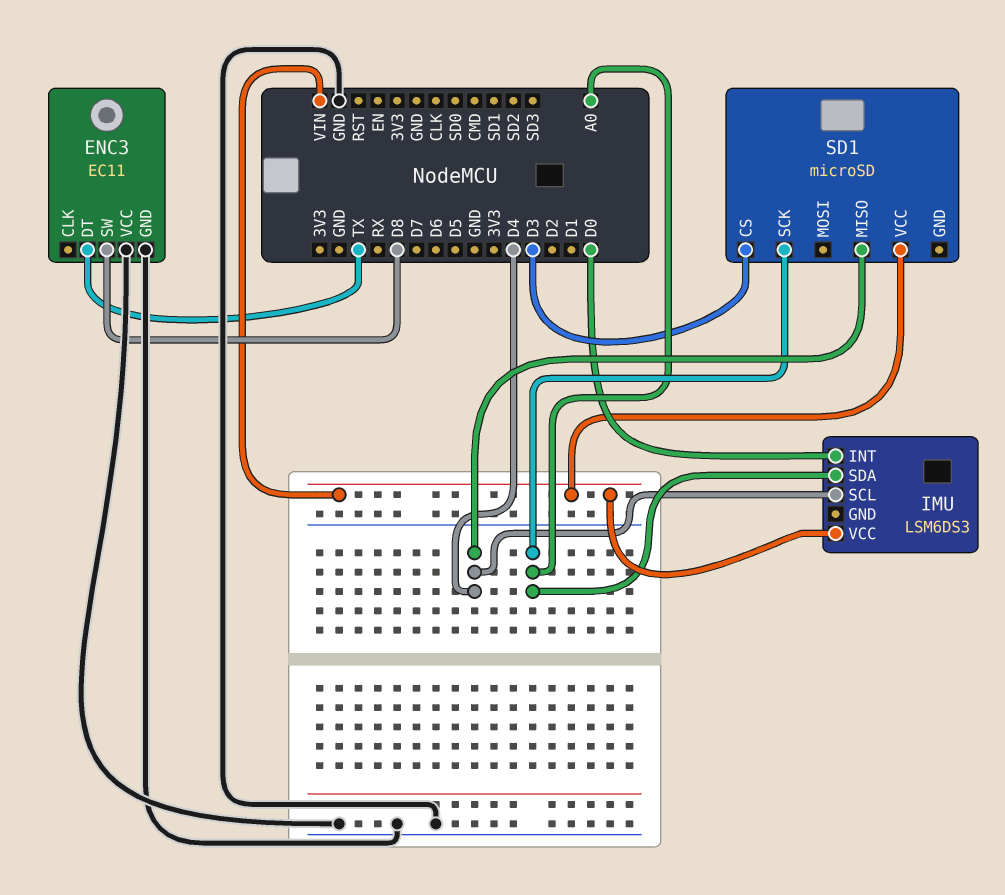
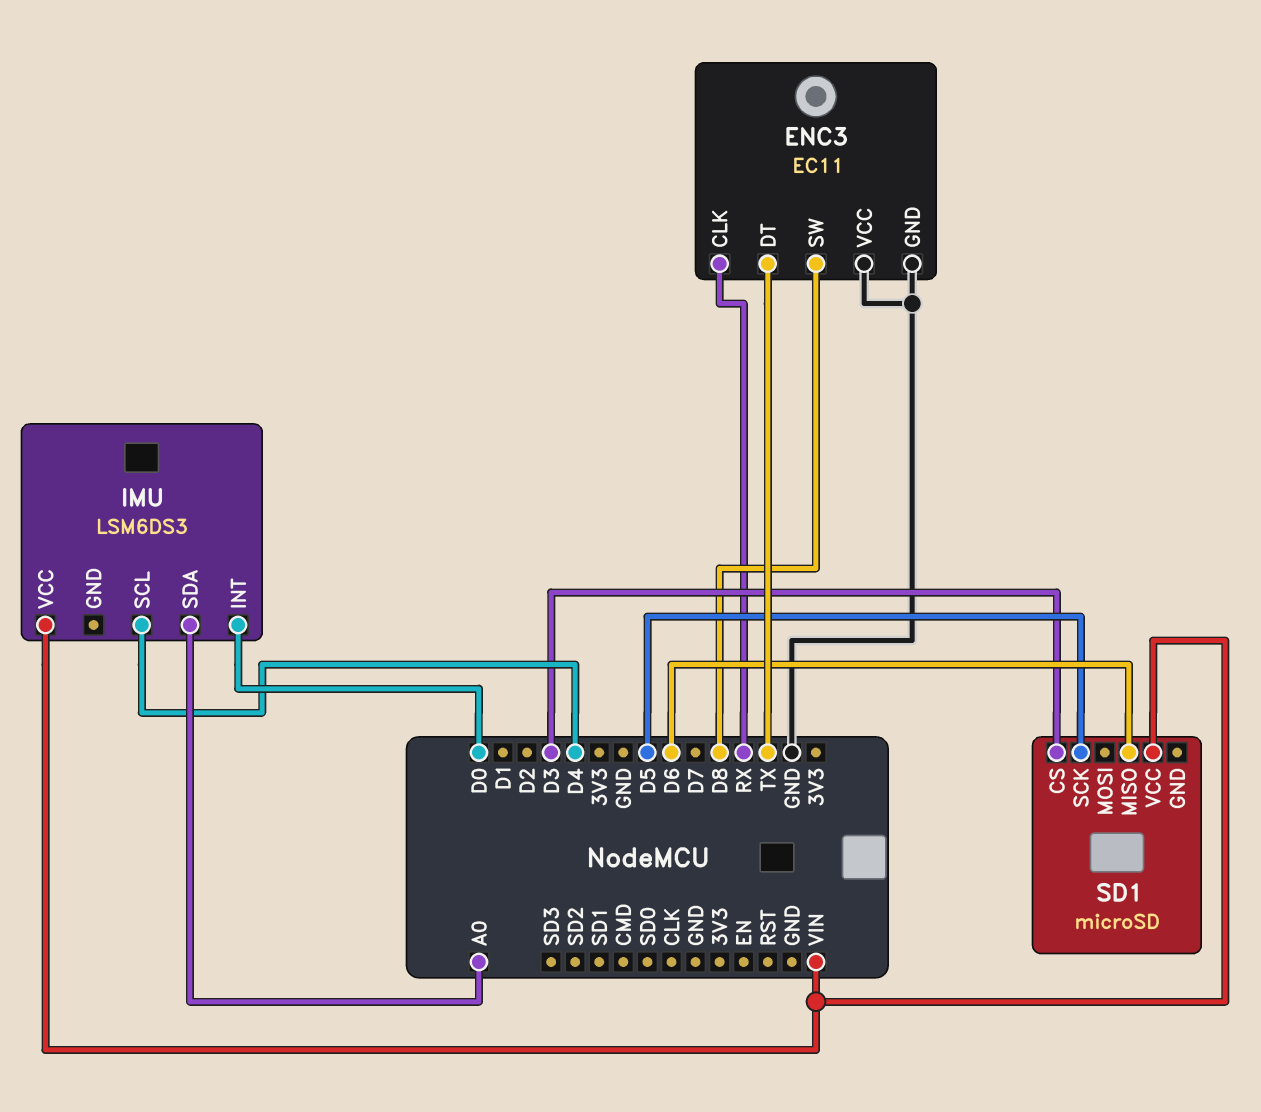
ENC3 pin CLK: none -> RX
SD1 pin MISO: D4 -> D6
SD1 pin SCK: A0 -> D5

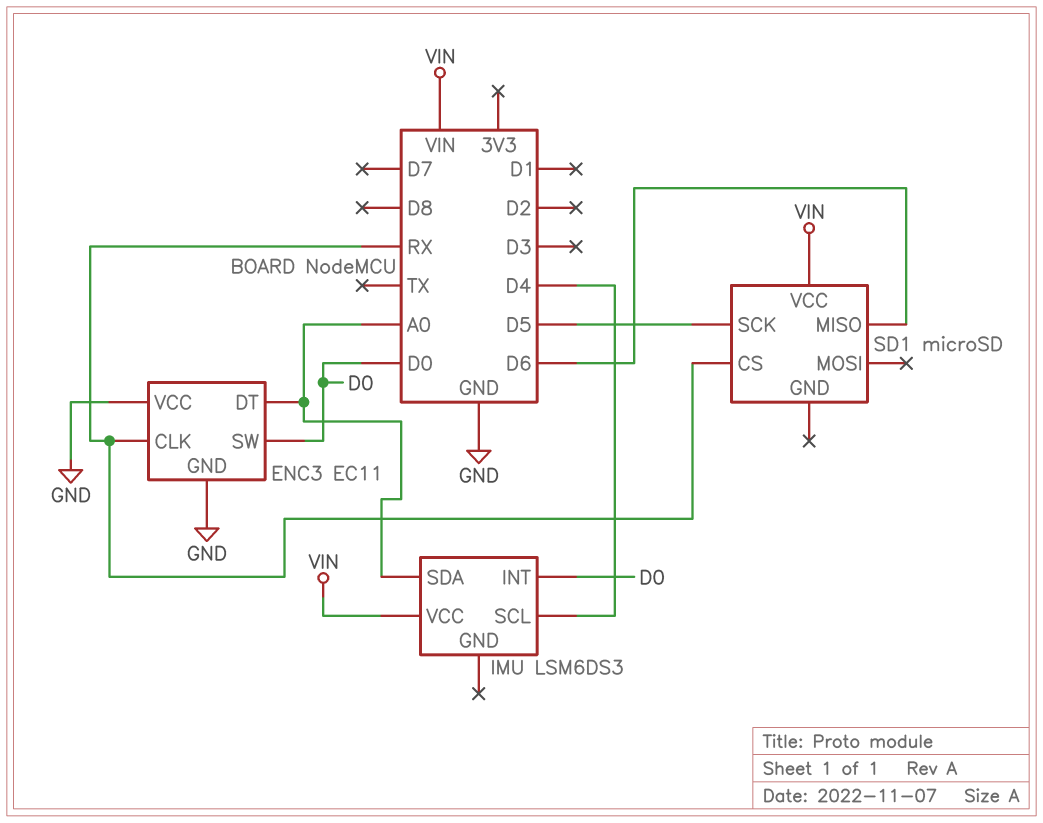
ENC3 pin DT: TX -> A0
ENC3 pin SW: D8 -> D0
SD1 pin CS: D3 -> RX

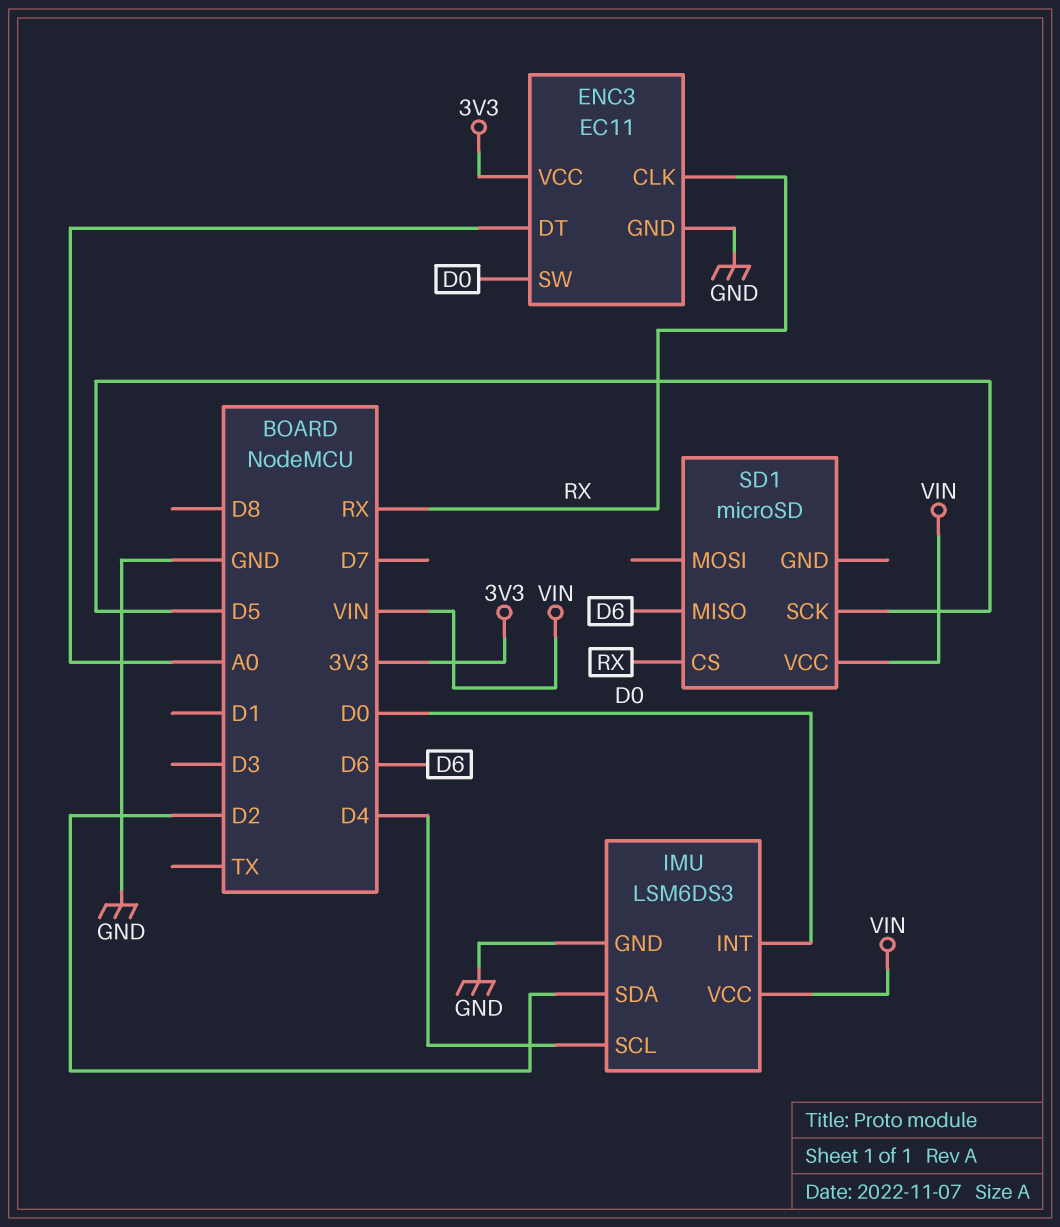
ENC3 pin VCC: GND -> 3V3
IMU pin GND: none -> GND
IMU pin SDA: A0 -> D2

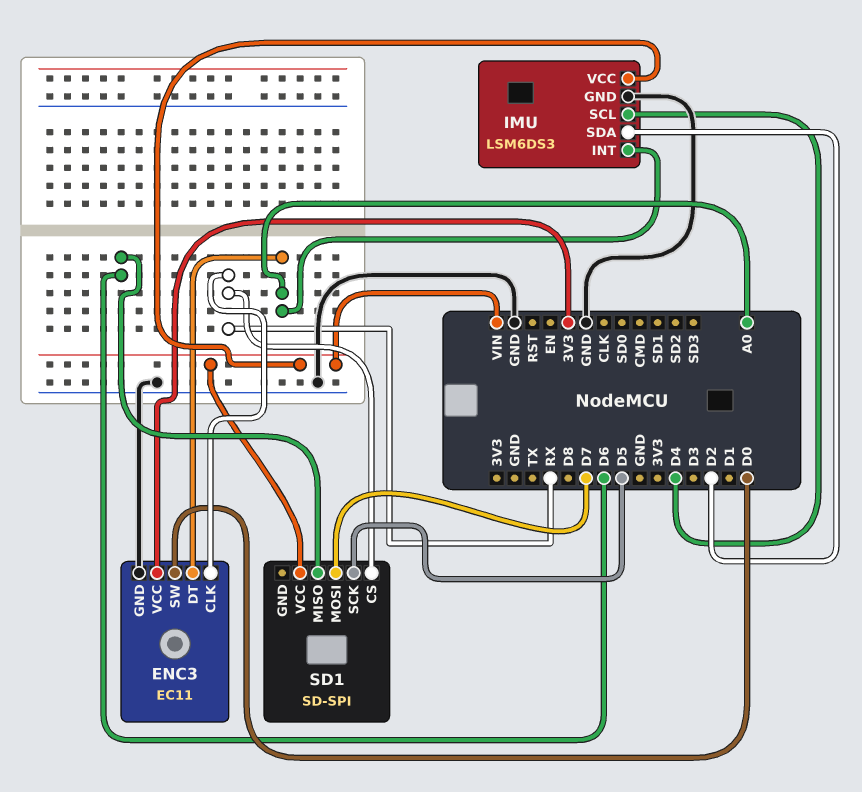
IMU pin INT: D0 -> A0
SD1: microSD -> SD-SPI
SD1 pin MOSI: none -> D7

